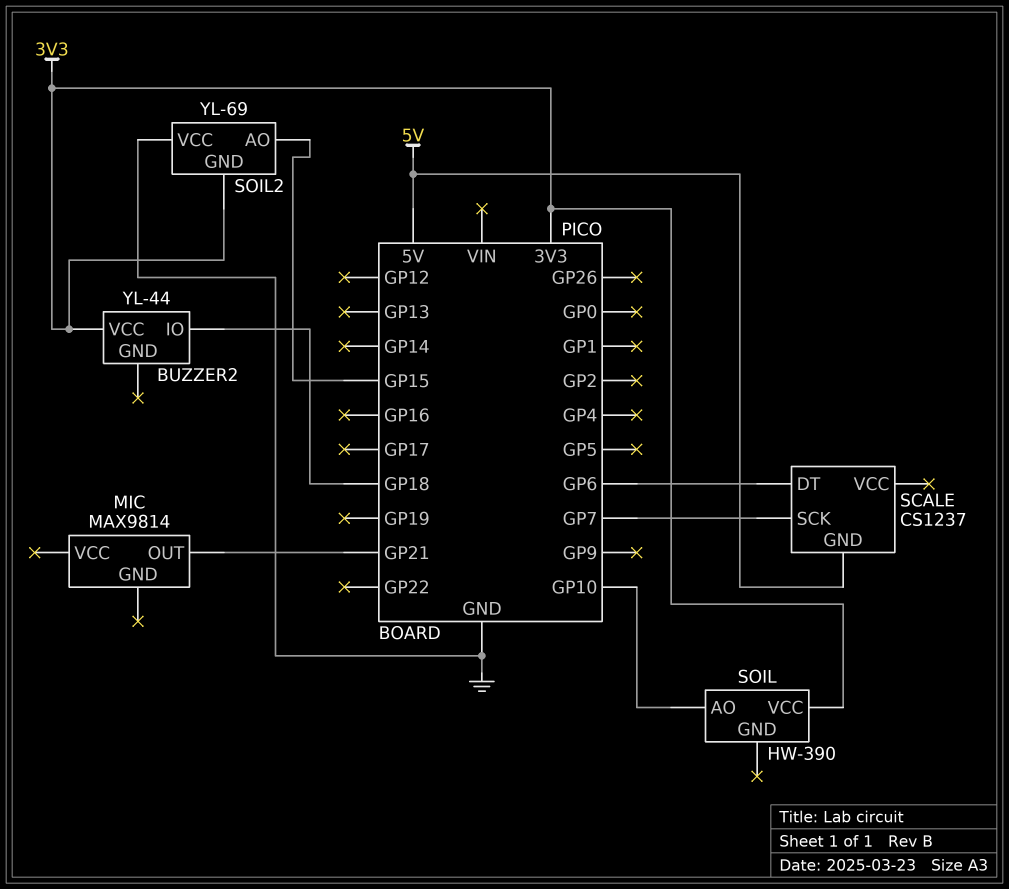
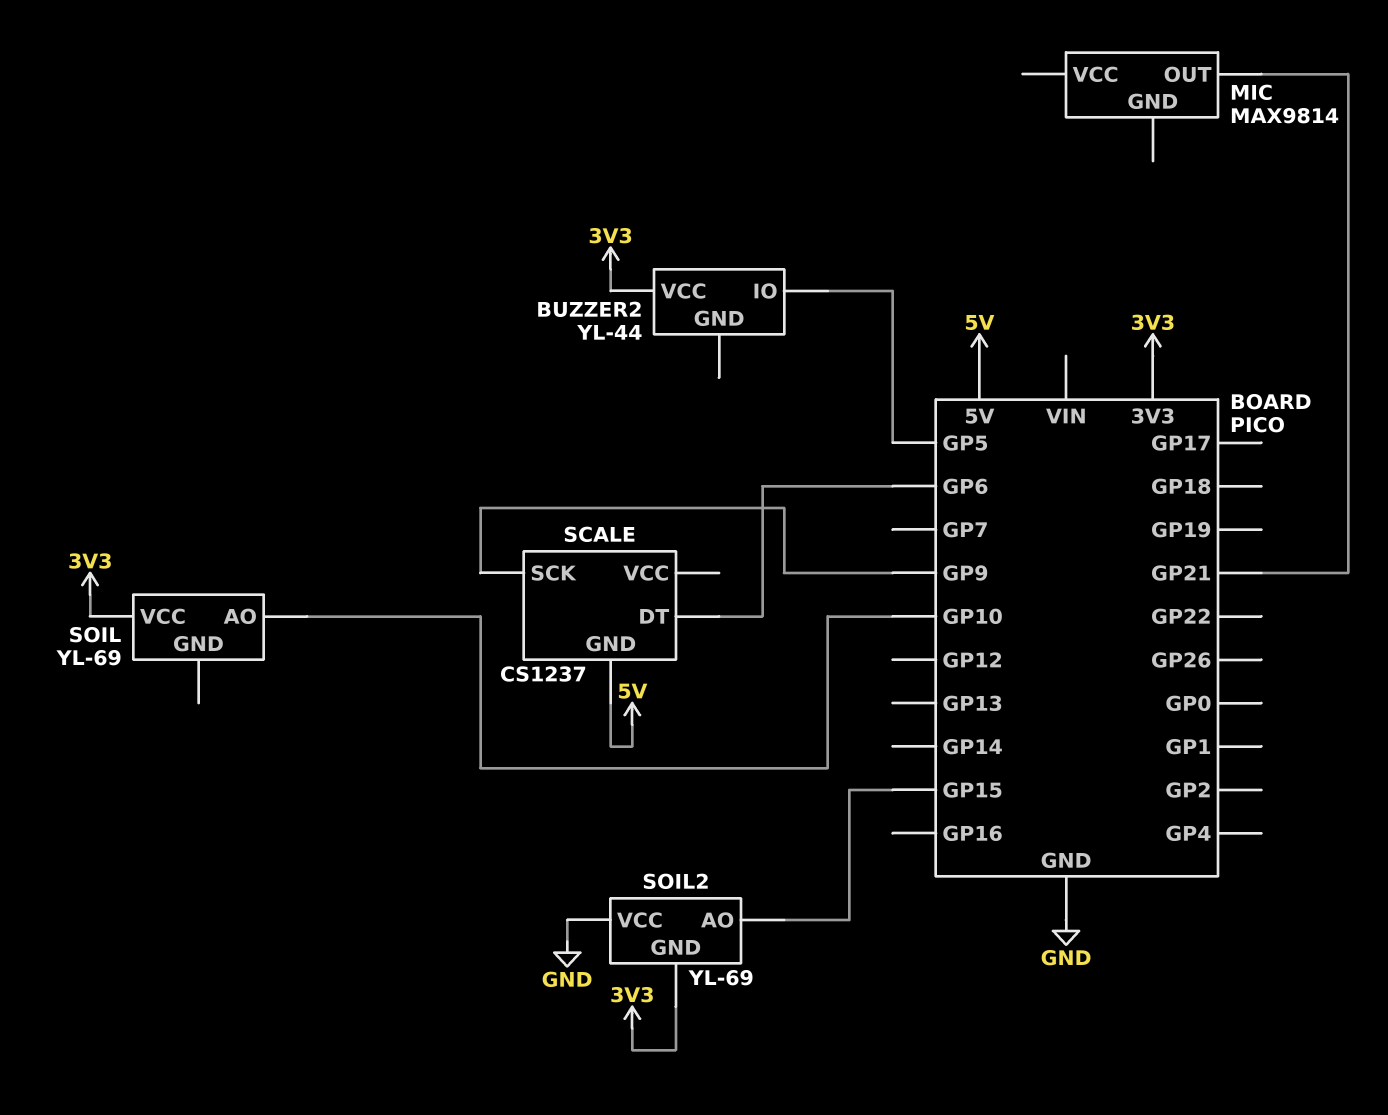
BUZZER2 pin IO: GP18 -> GP5
SCALE pin SCK: GP7 -> GP9
SOIL: HW-390 -> YL-69

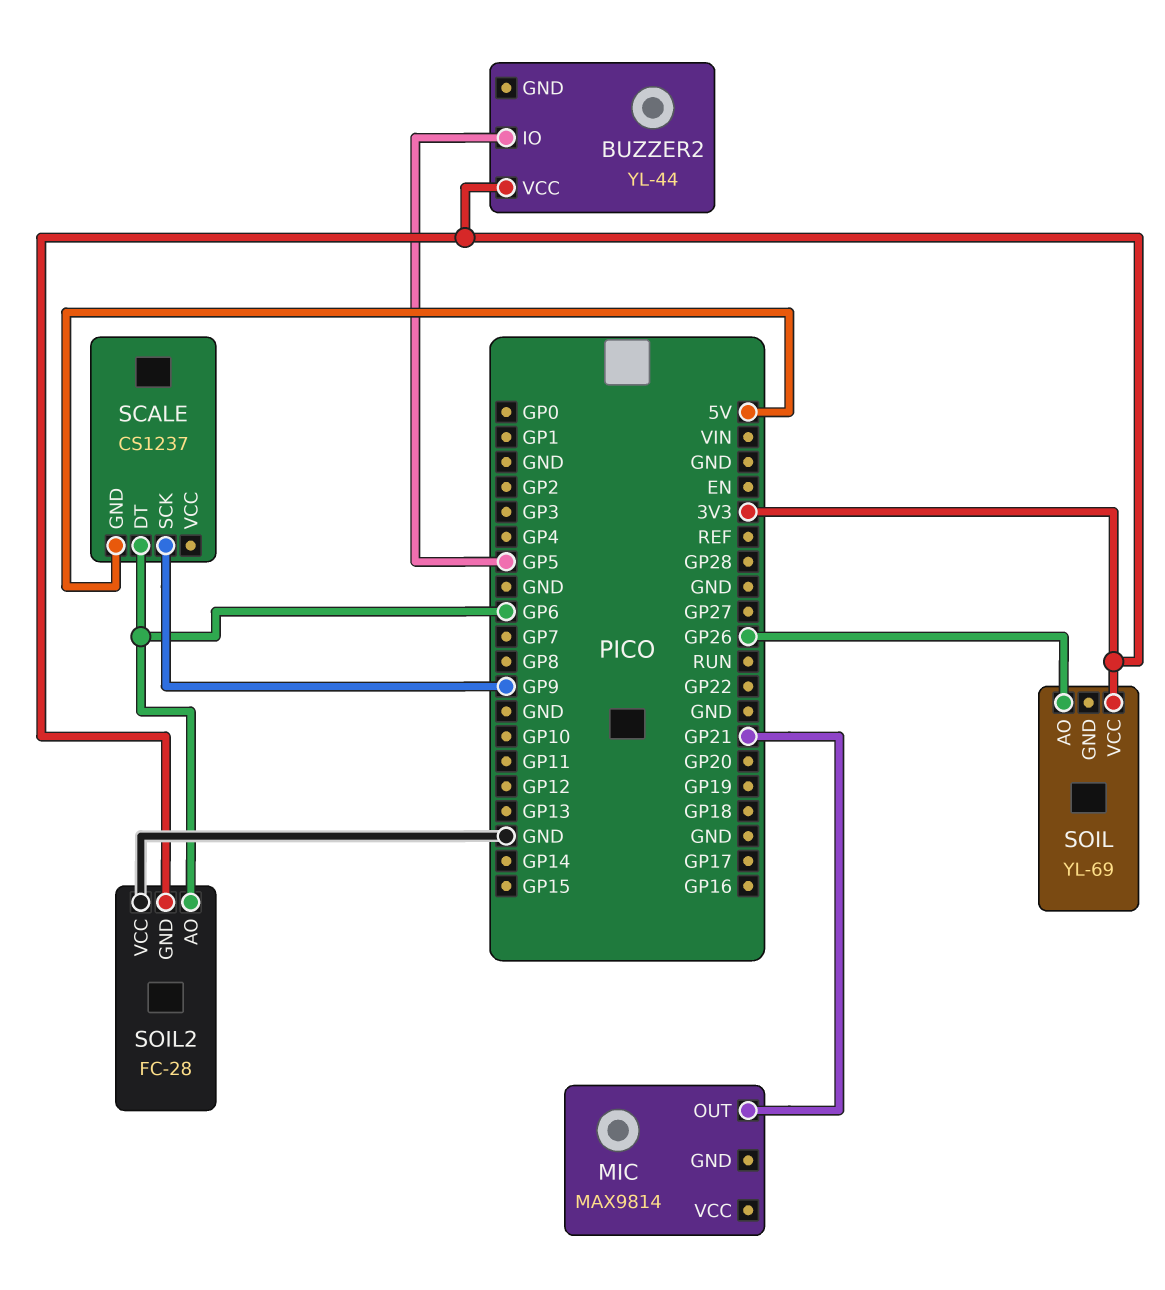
SOIL pin AO: GP10 -> GP26
SOIL2: YL-69 -> FC-28
SOIL2 pin AO: GP15 -> GP6

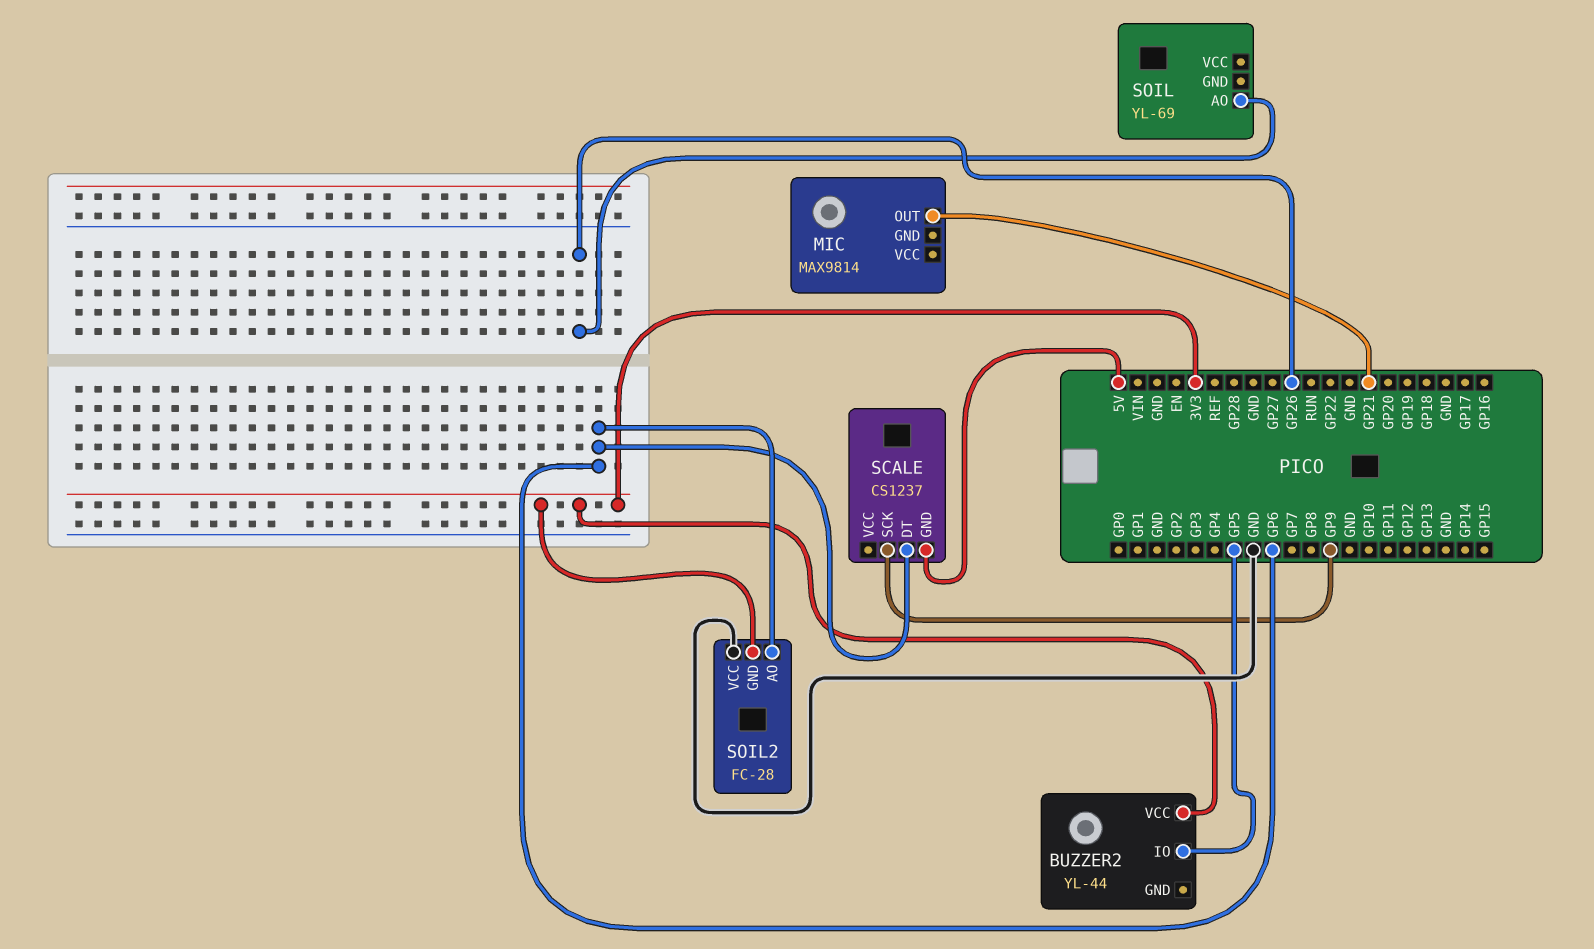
SOIL pin VCC: 3V3 -> none

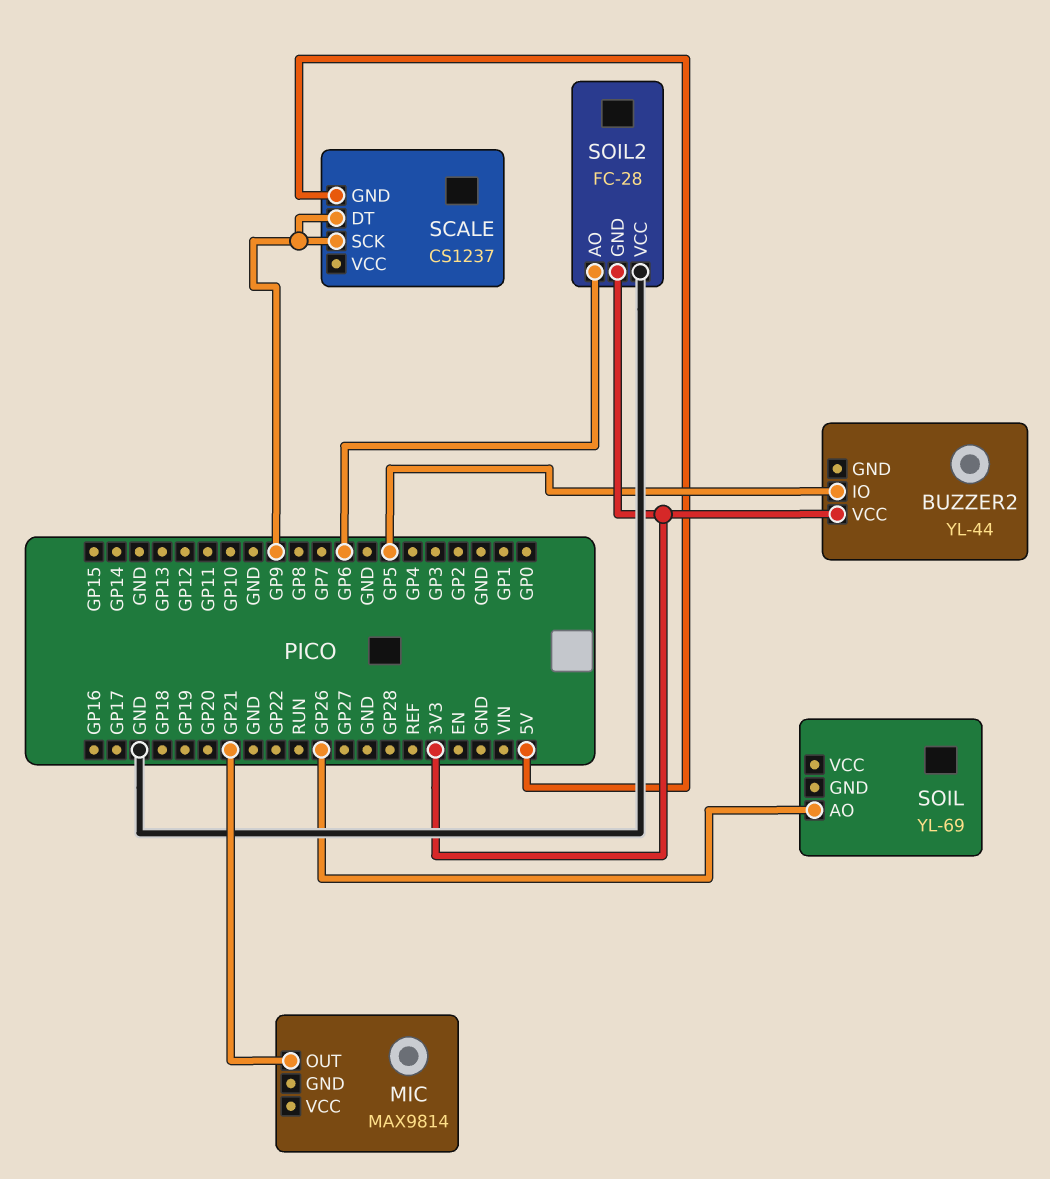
SCALE pin DT: GP6 -> GP9

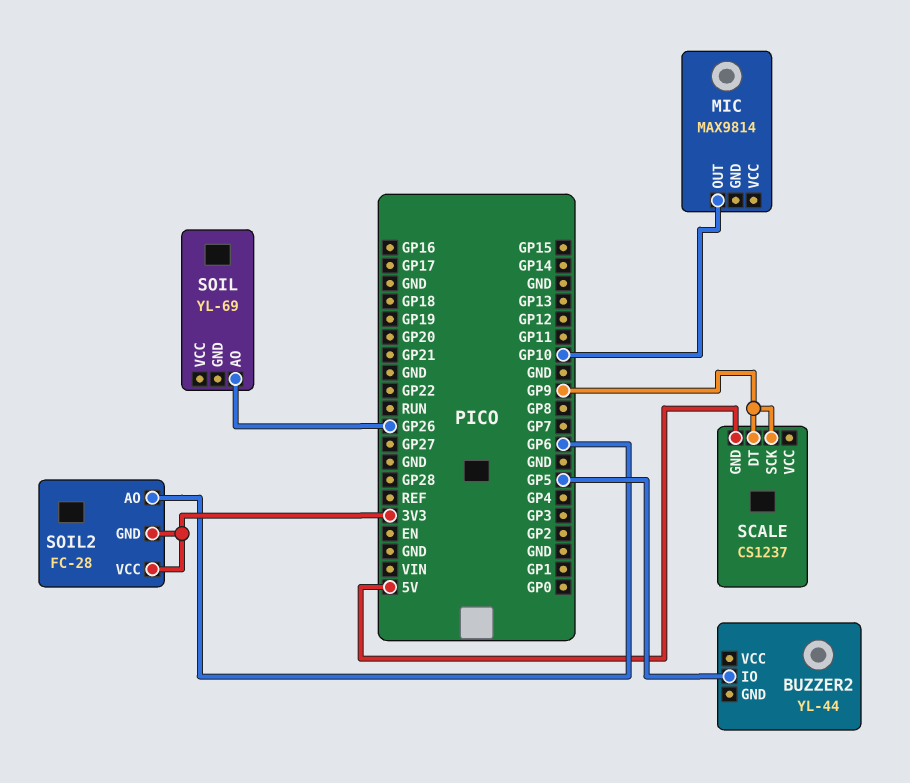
BUZZER2 pin VCC: 3V3 -> none
MIC pin OUT: GP21 -> GP10
SOIL2 pin VCC: GND -> 3V3

